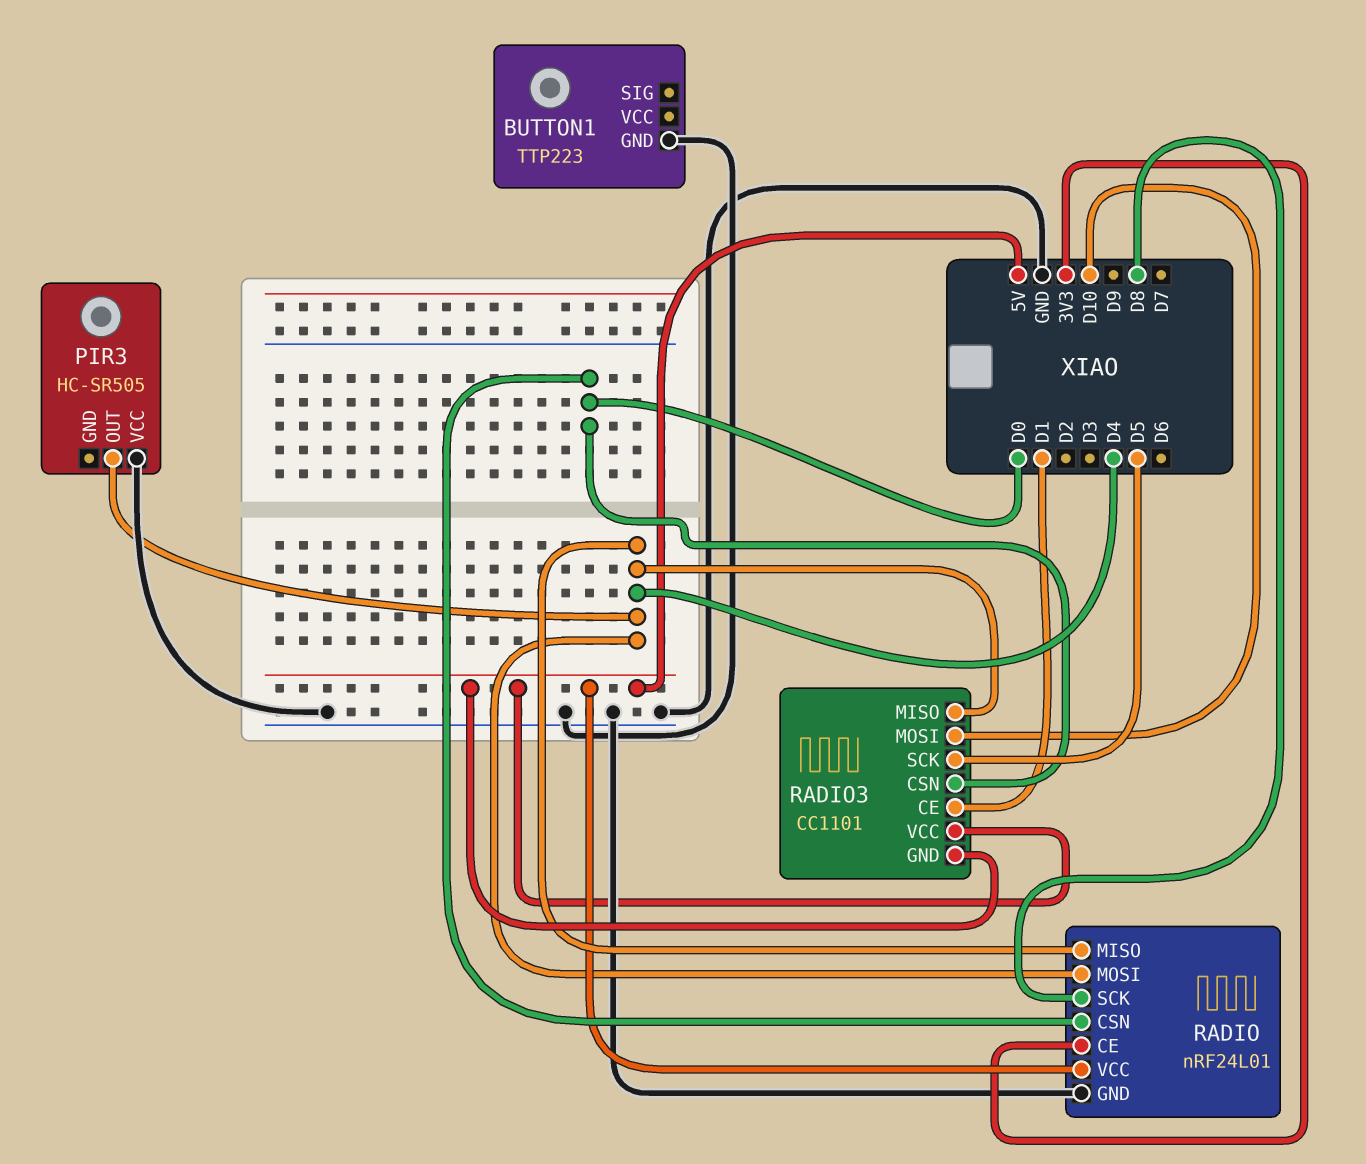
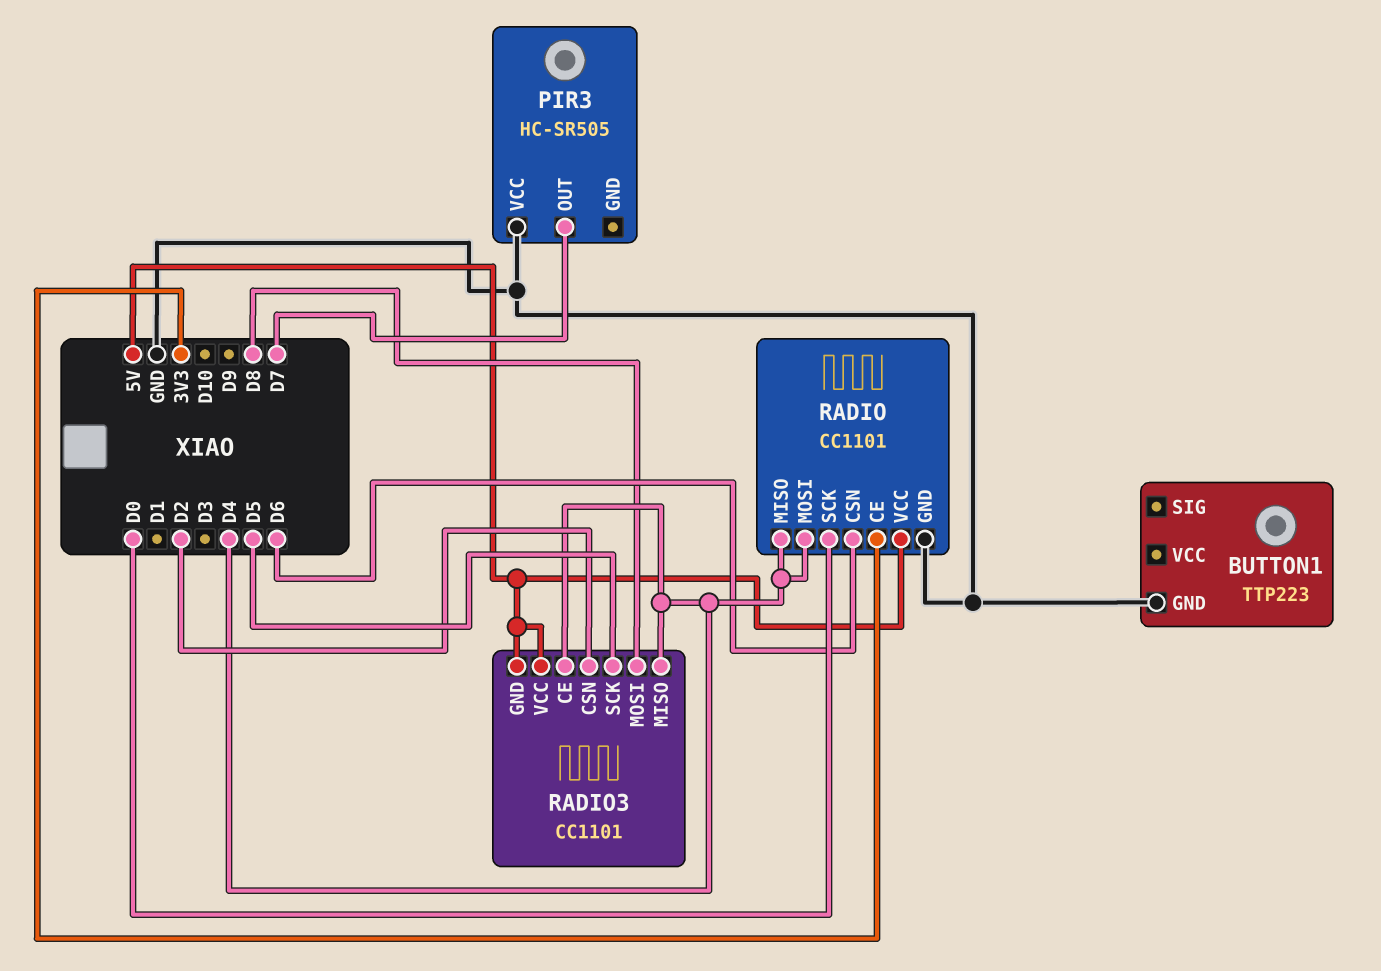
PIR3 pin OUT: D4 -> D7
RADIO: nRF24L01 -> CC1101
RADIO pin CSN: D0 -> D6
RADIO pin SCK: D8 -> D0
RADIO3 pin CE: D1 -> D4
RADIO3 pin CSN: D0 -> D2
RADIO3 pin MOSI: D10 -> D8

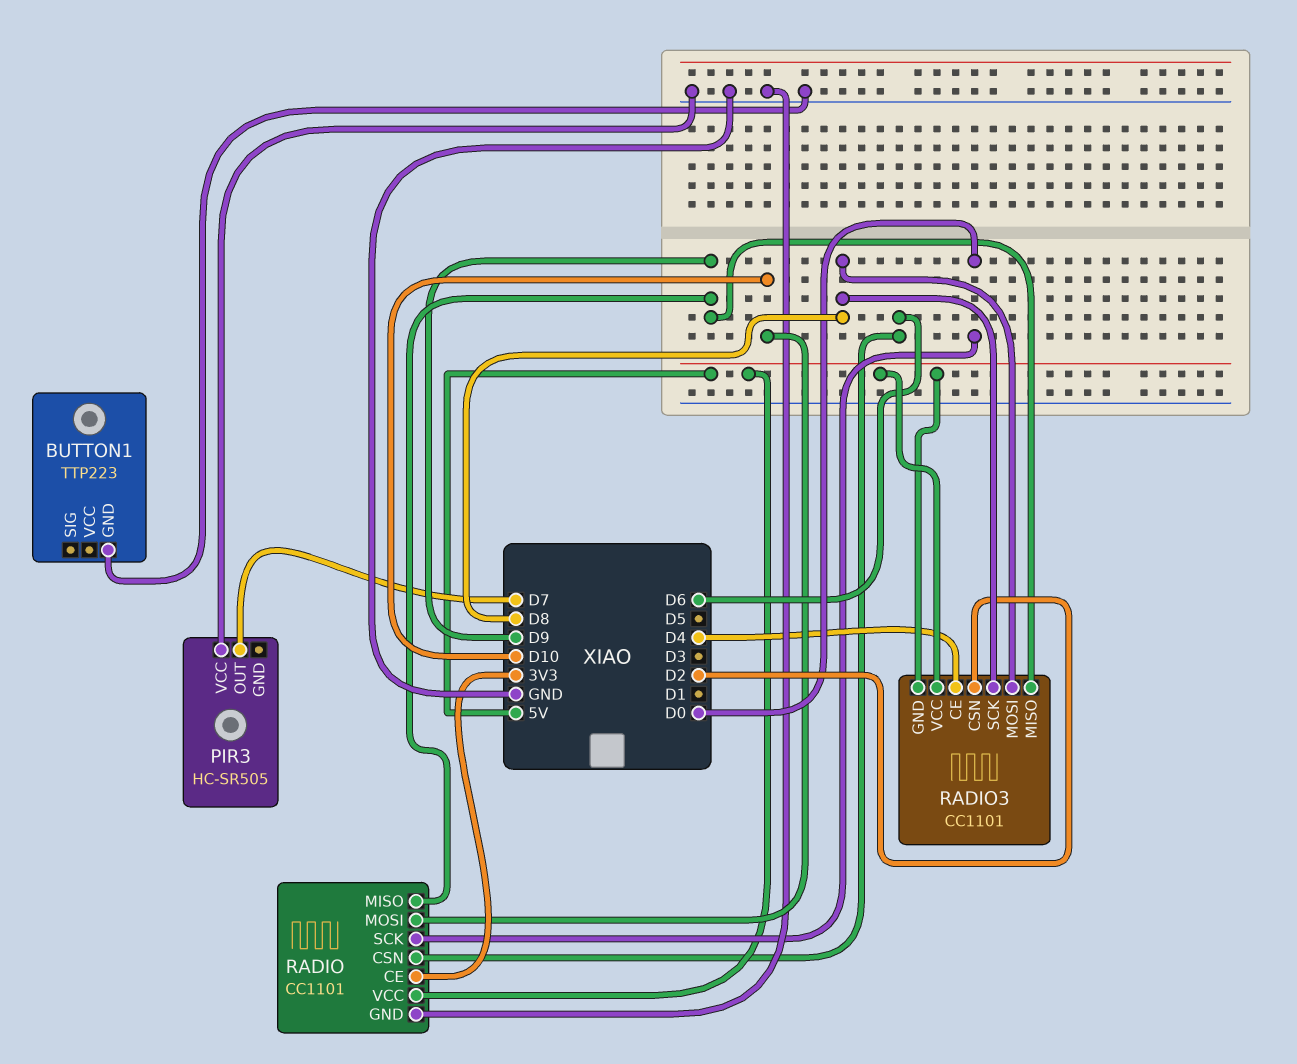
RADIO pin MISO: D4 -> D9
RADIO pin MOSI: D4 -> D10
RADIO3 pin MISO: D4 -> D9
RADIO3 pin SCK: D5 -> D8

